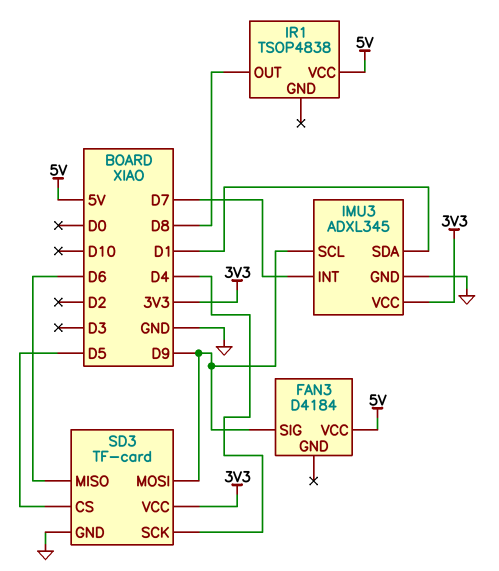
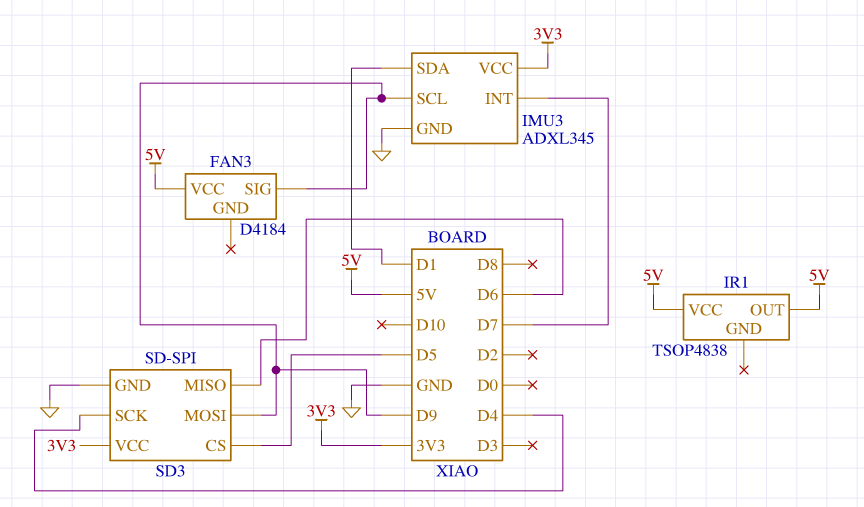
IR1 pin OUT: D8 -> 5V
SD3: TF-card -> SD-SPI

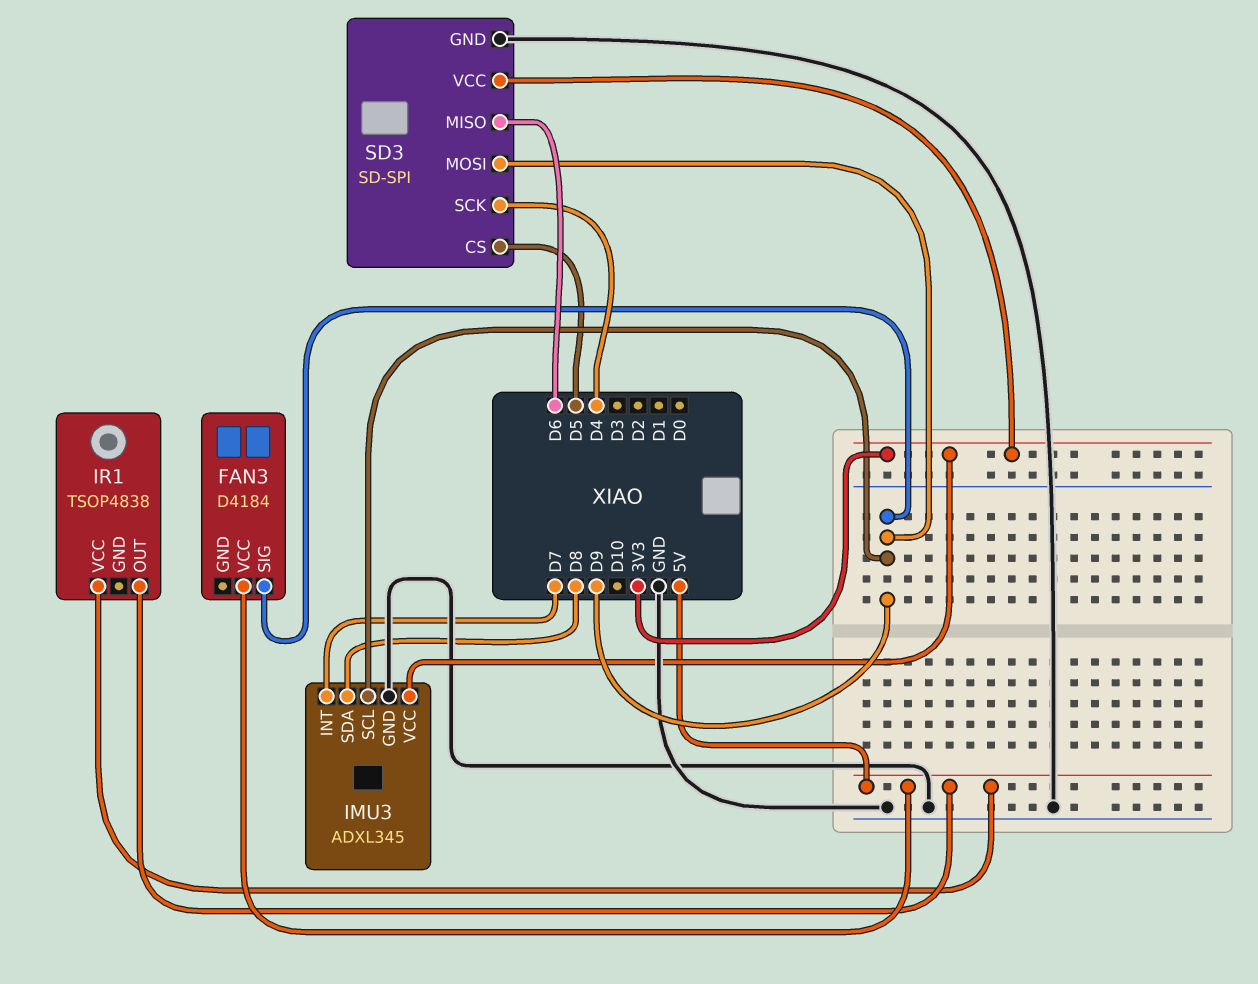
IMU3 pin SDA: D1 -> D8

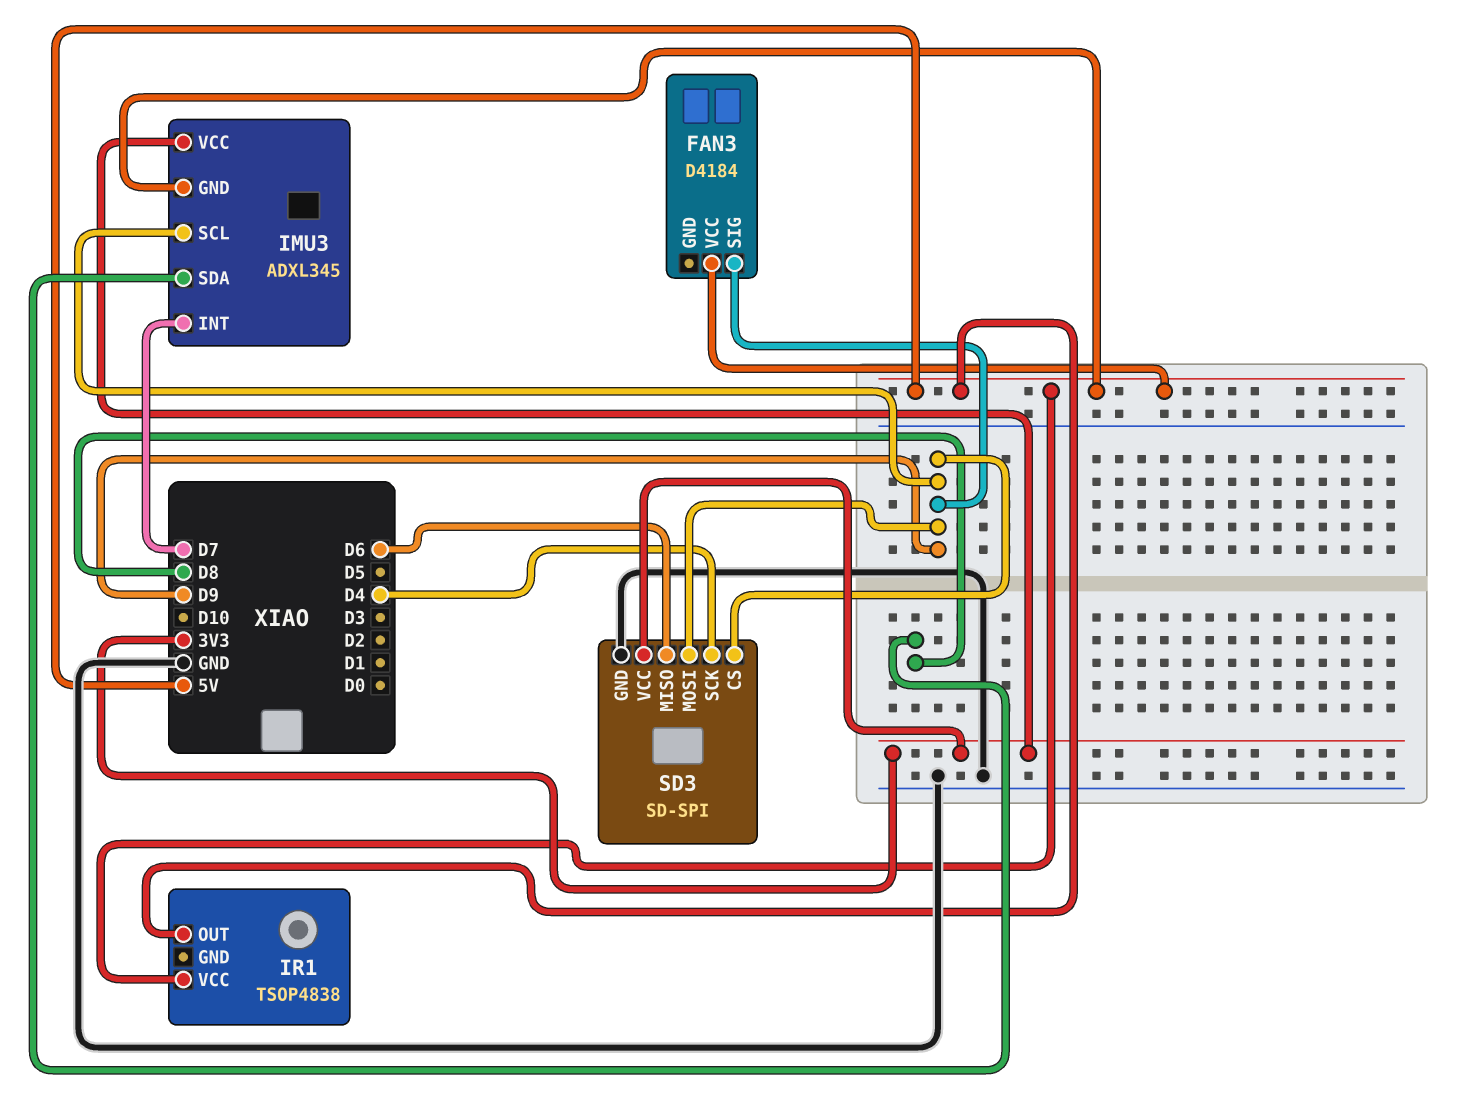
IMU3 pin GND: GND -> 5V
SD3 pin CS: D5 -> D9

